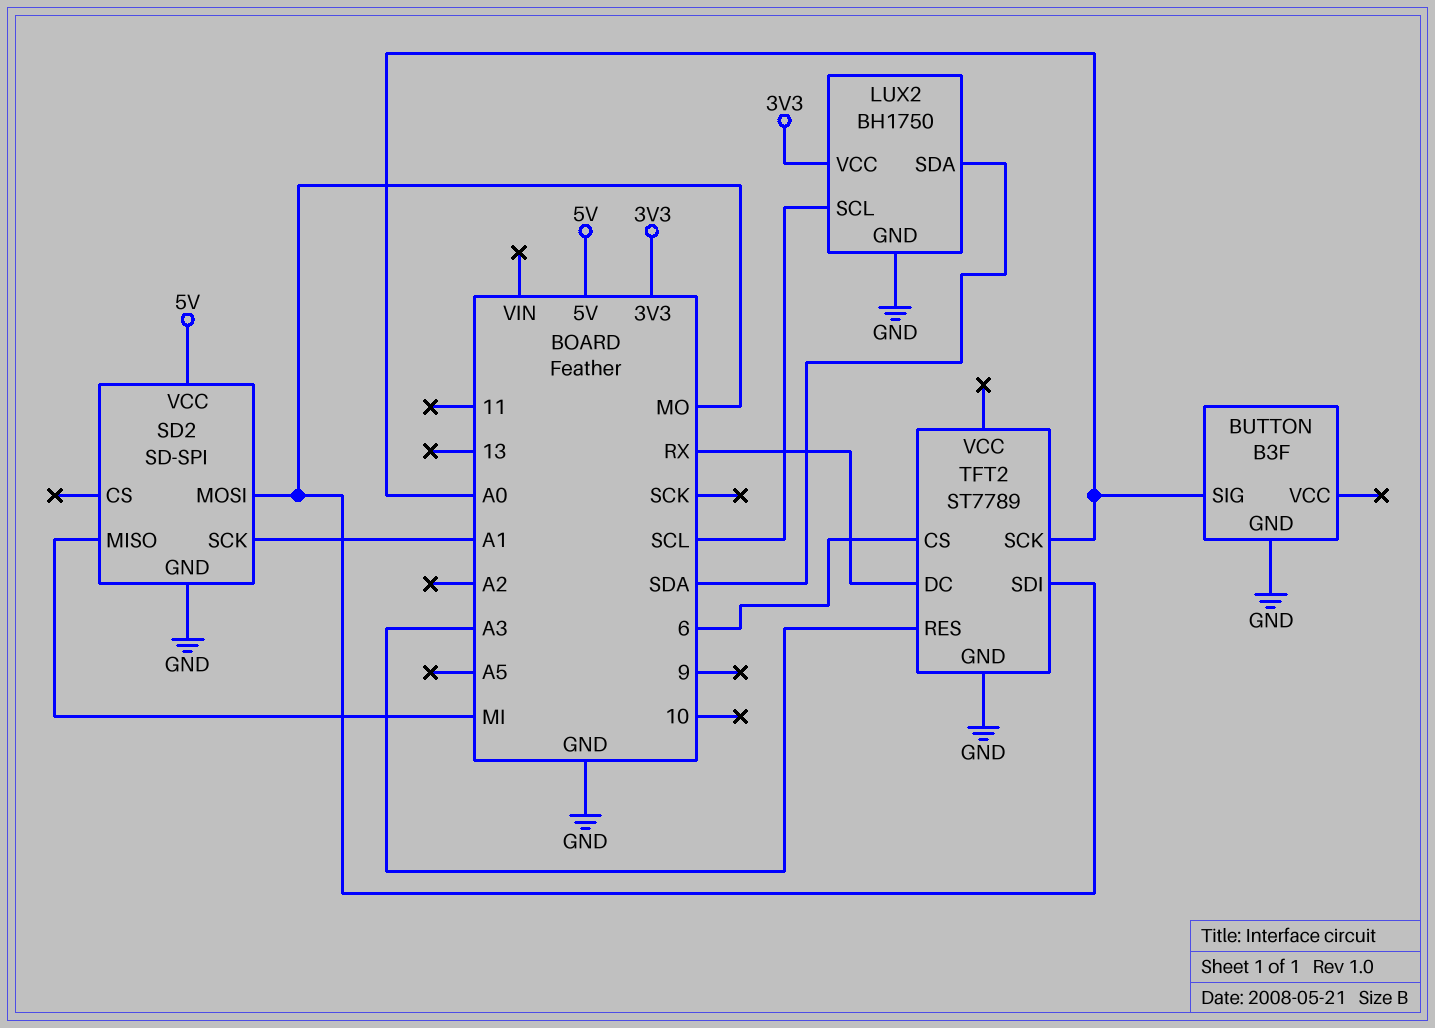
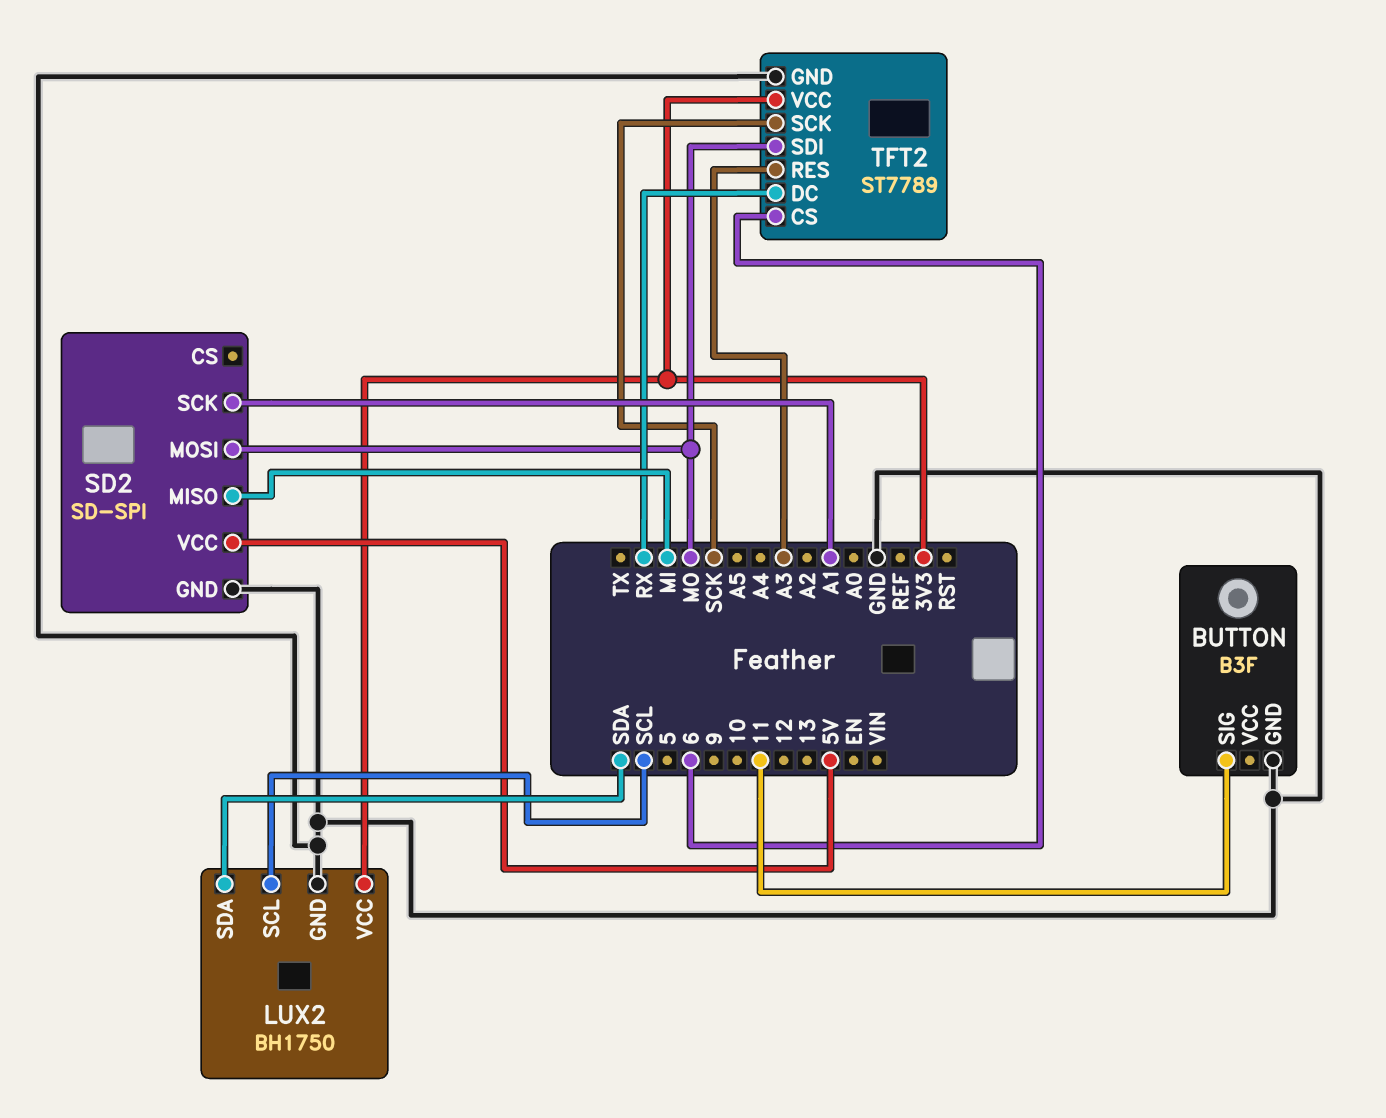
BUTTON pin SIG: A0 -> 11
TFT2 pin SCK: A0 -> SCK
TFT2 pin VCC: none -> 3V3

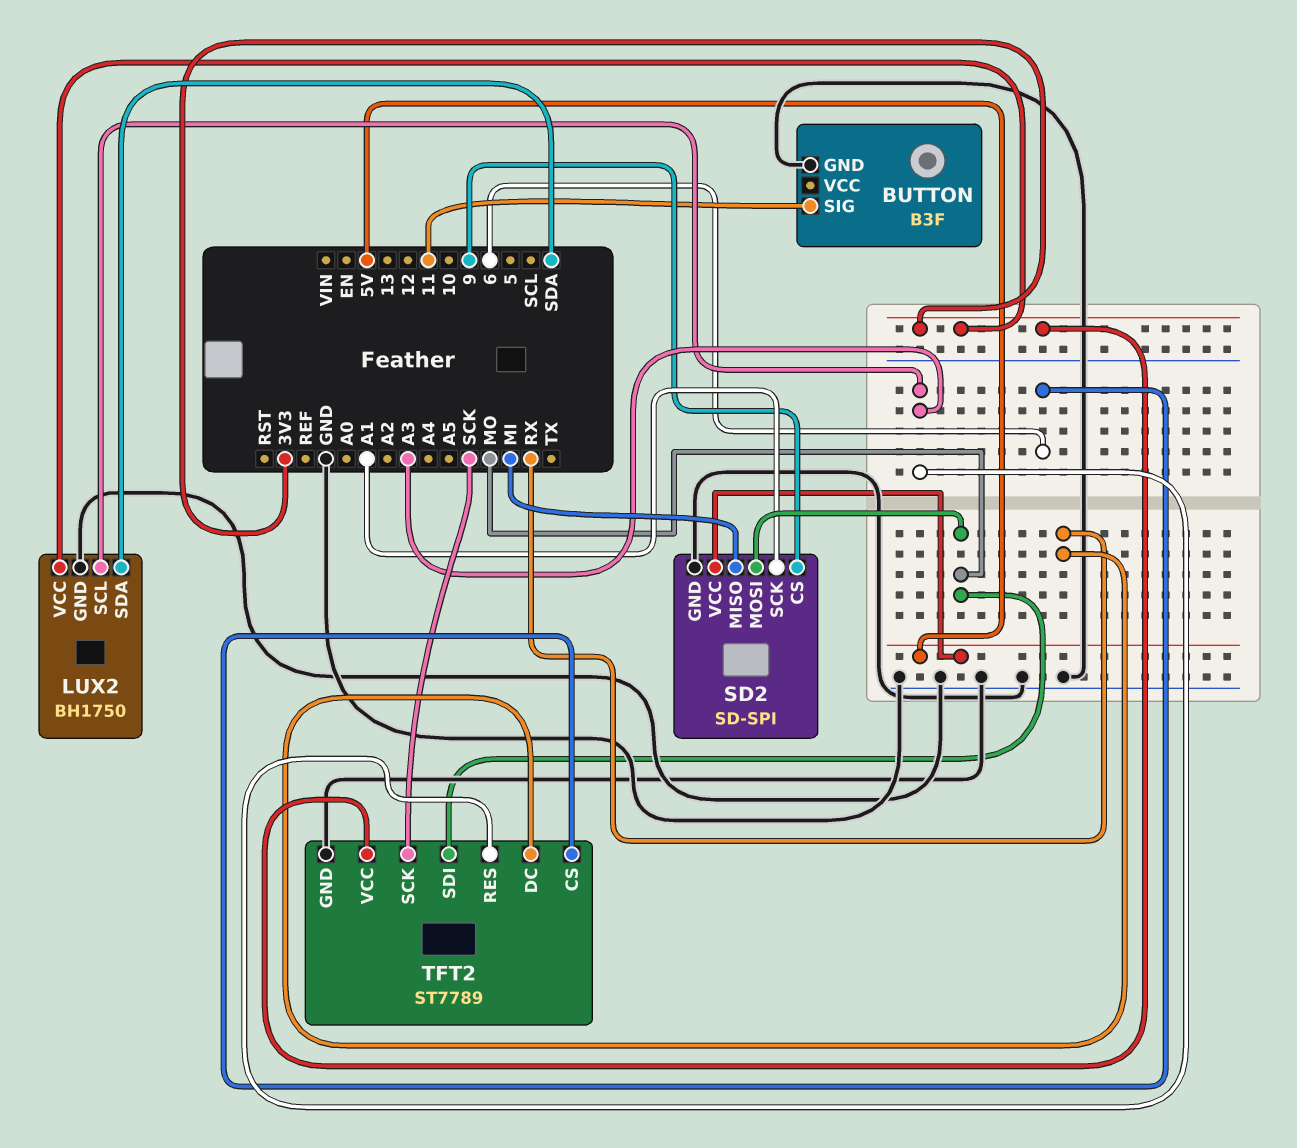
LUX2 pin SCL: SCL -> A3
SD2 pin CS: none -> 9

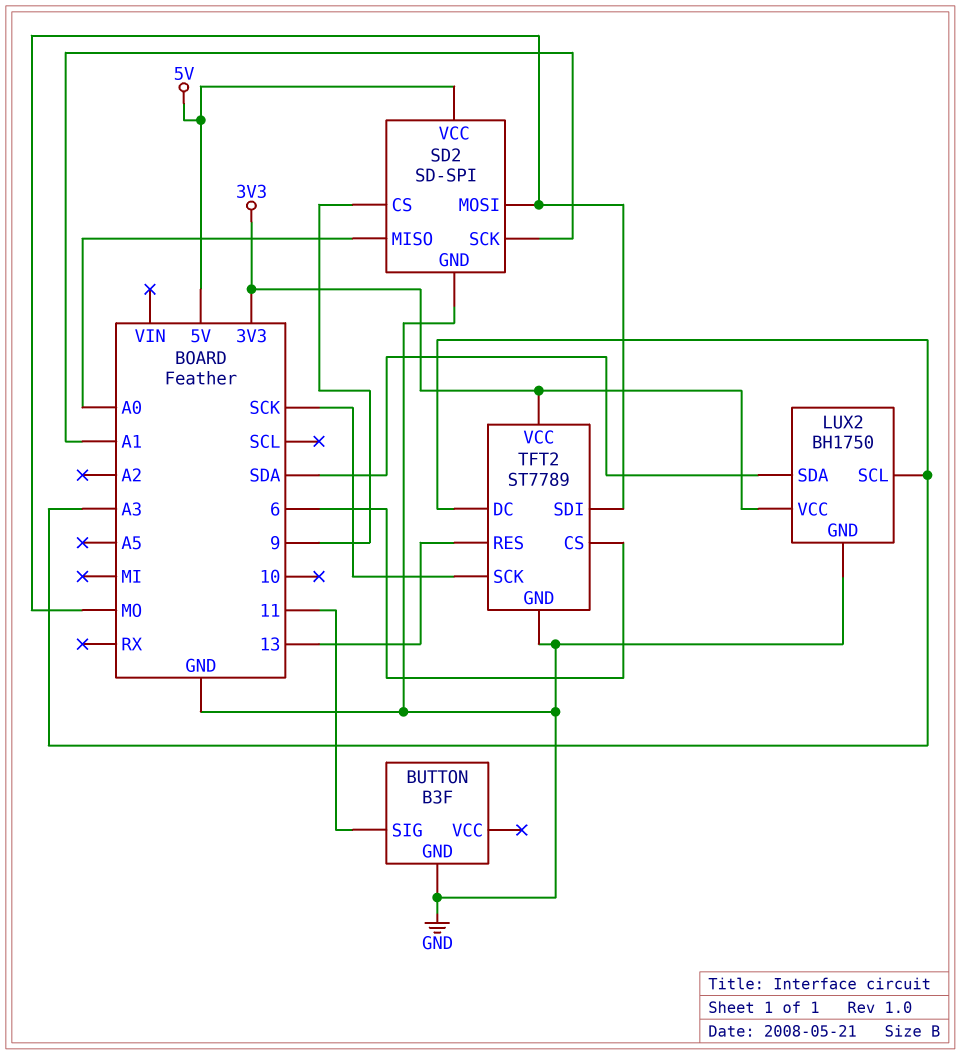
SD2 pin MISO: MI -> A0
TFT2 pin DC: RX -> A3
TFT2 pin RES: A3 -> 13

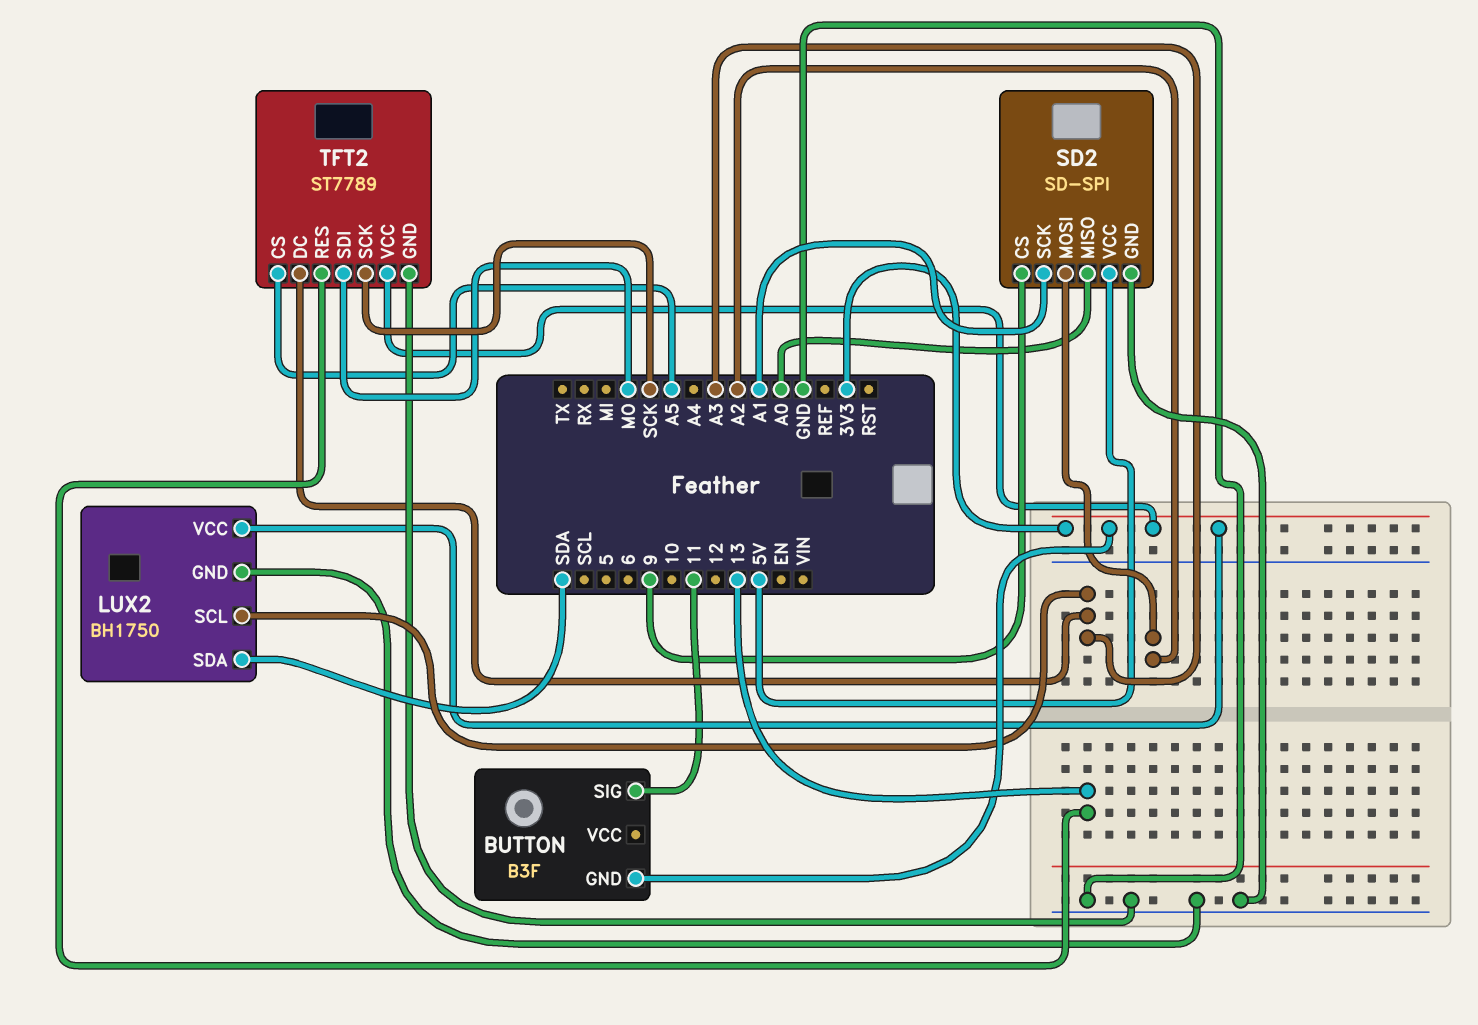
BUTTON pin GND: GND -> 3V3
SD2 pin MOSI: MO -> A2
TFT2 pin CS: 6 -> A5

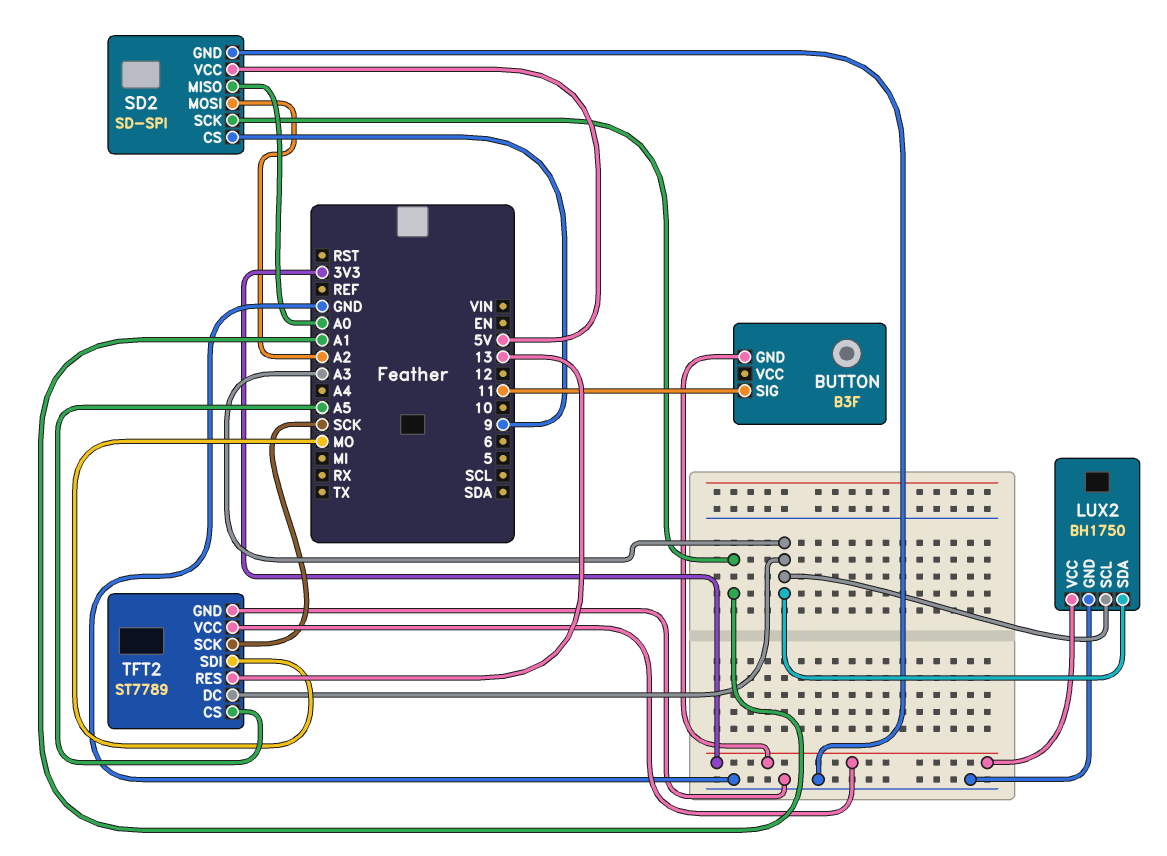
LUX2 pin SDA: SDA -> A3

